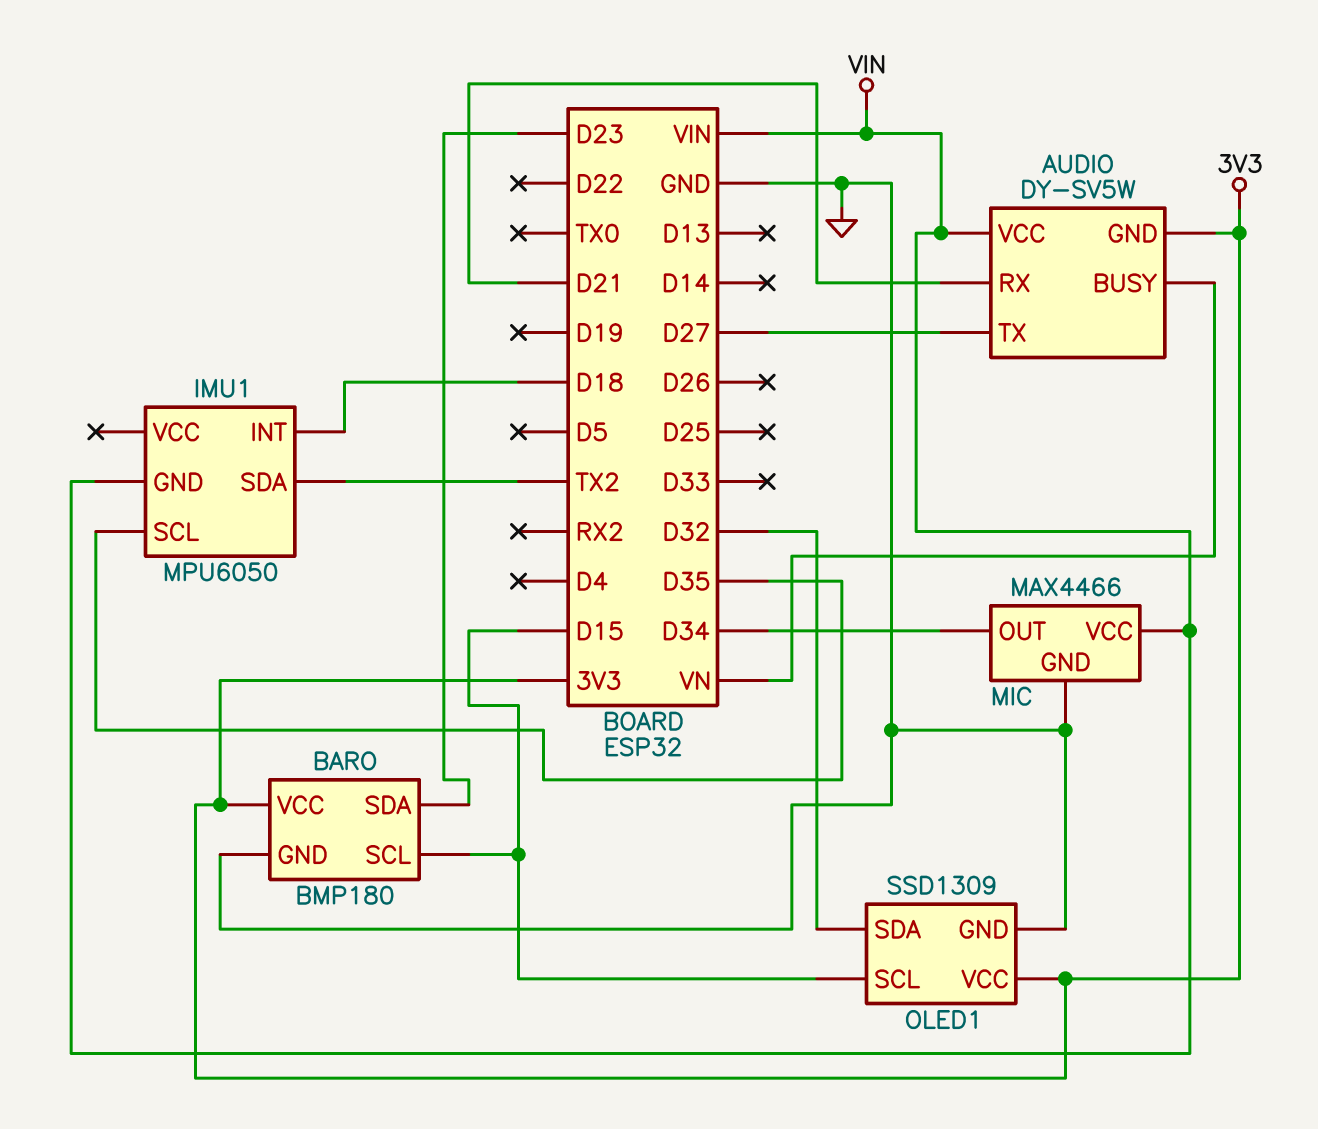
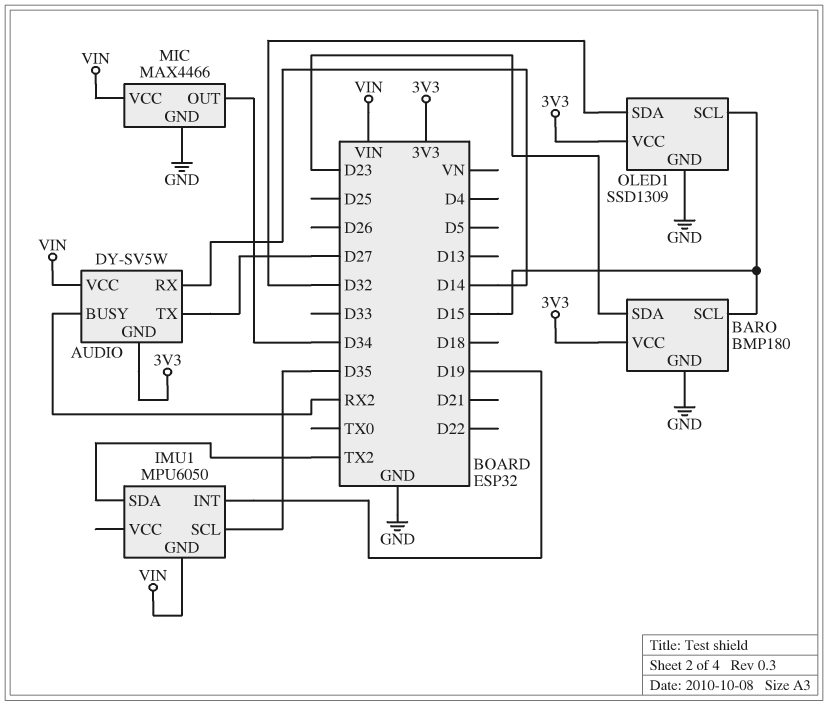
AUDIO pin BUSY: VN -> RX2
AUDIO pin RX: D21 -> D14
IMU1 pin INT: D18 -> D19

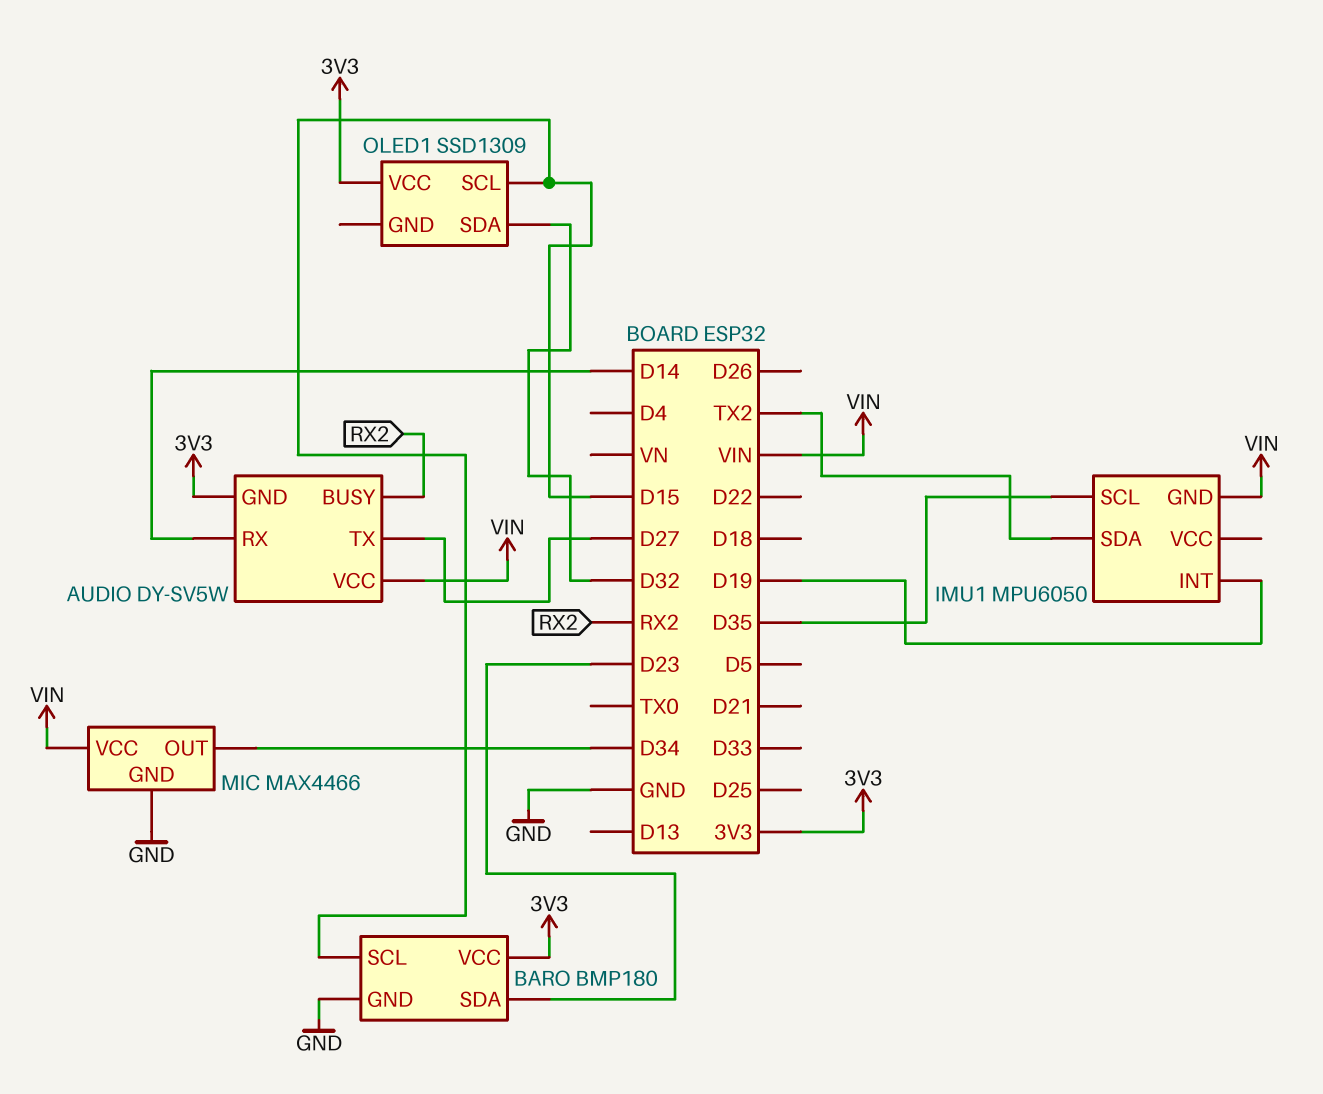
OLED1 pin GND: GND -> none

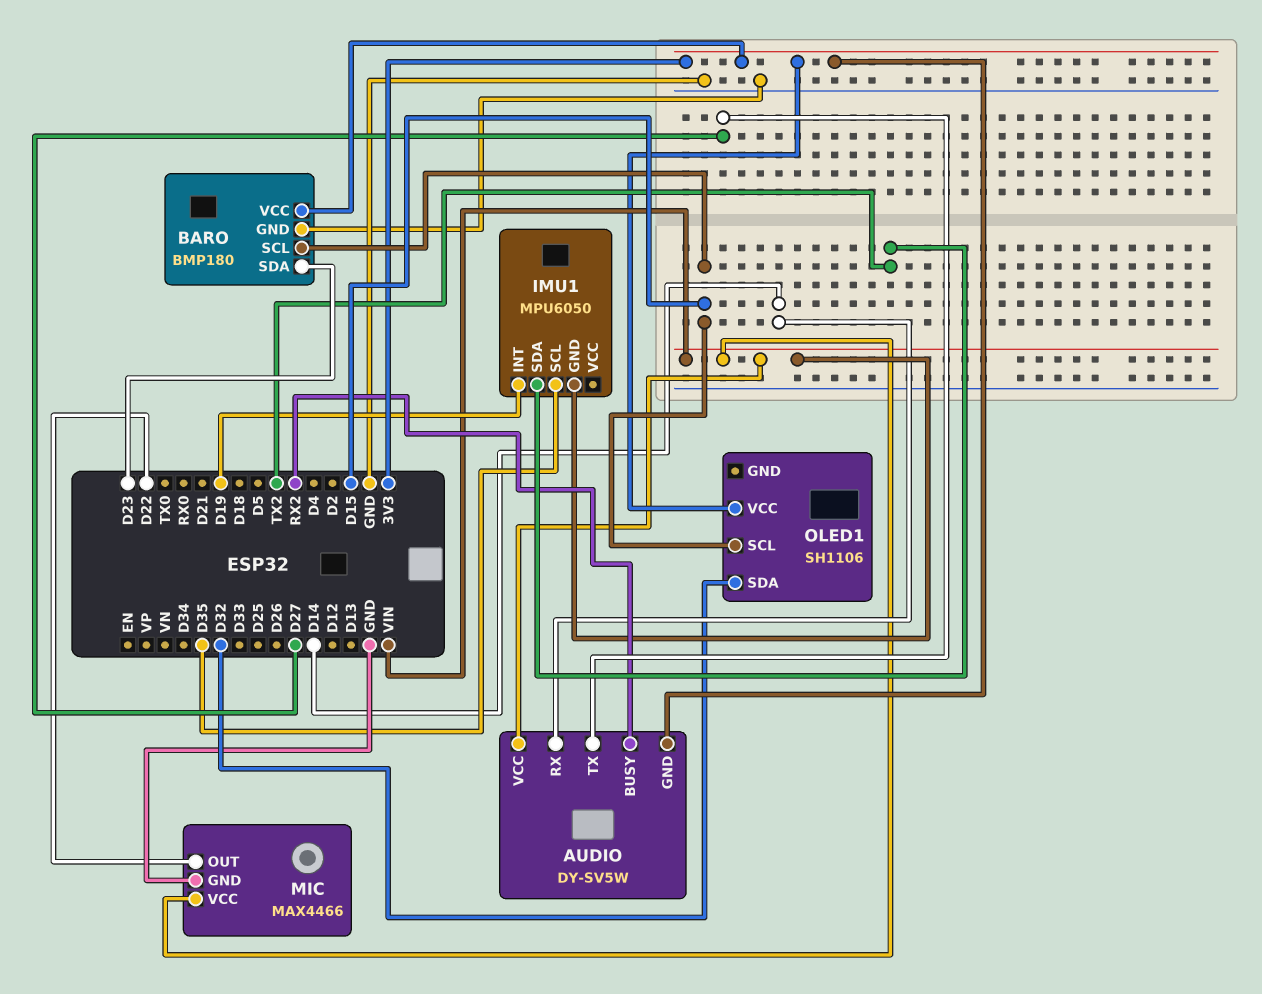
MIC pin OUT: D34 -> D22
OLED1: SSD1309 -> SH1106

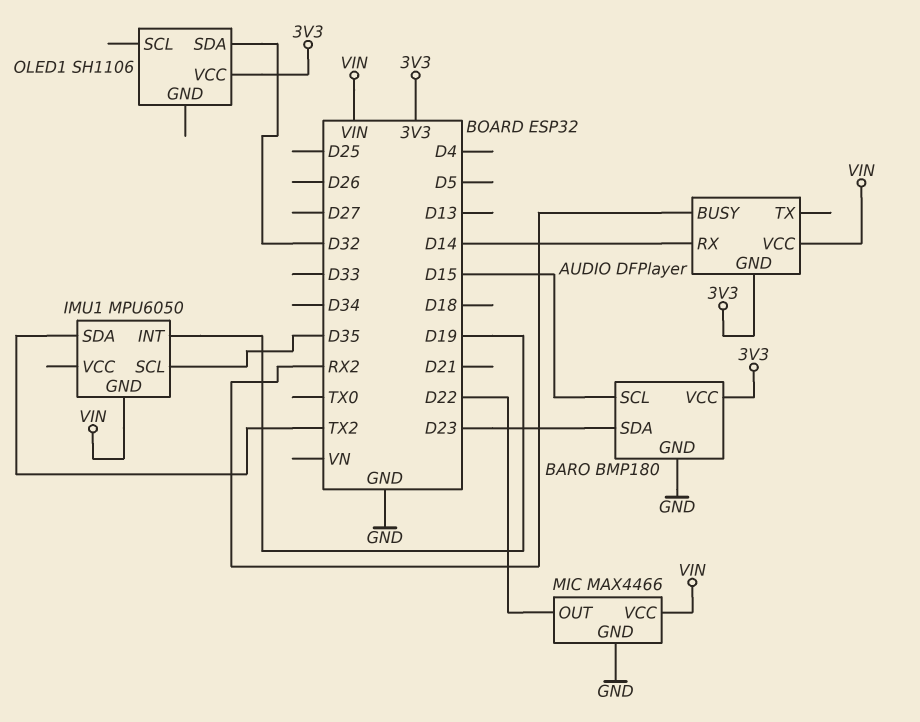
AUDIO: DY-SV5W -> DFPlayer
AUDIO pin TX: D27 -> none
OLED1 pin SCL: D15 -> none

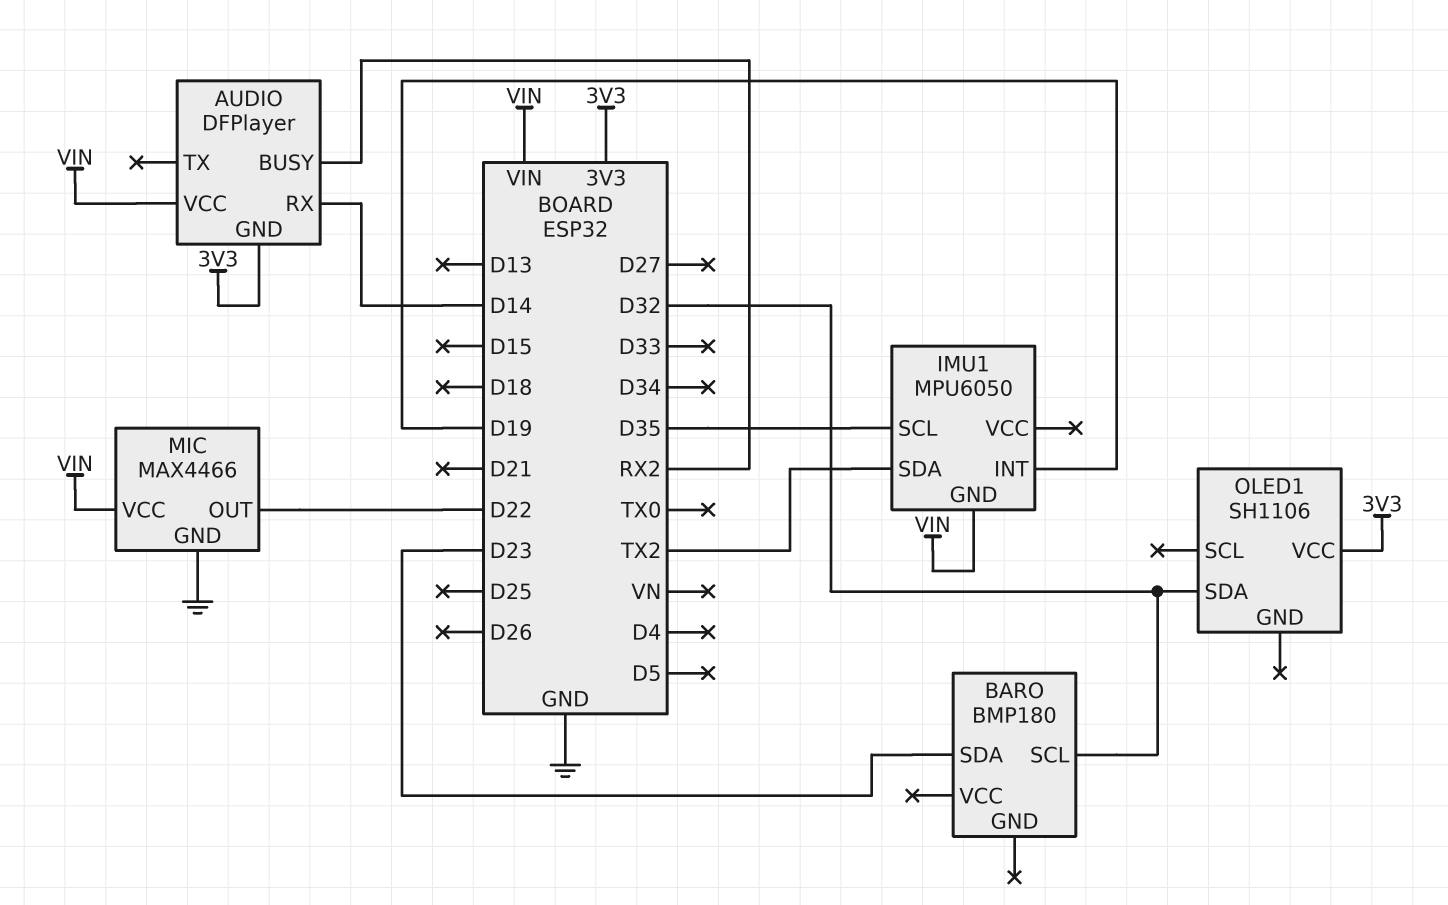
BARO pin GND: GND -> none
BARO pin SCL: D15 -> D32
BARO pin VCC: 3V3 -> none

